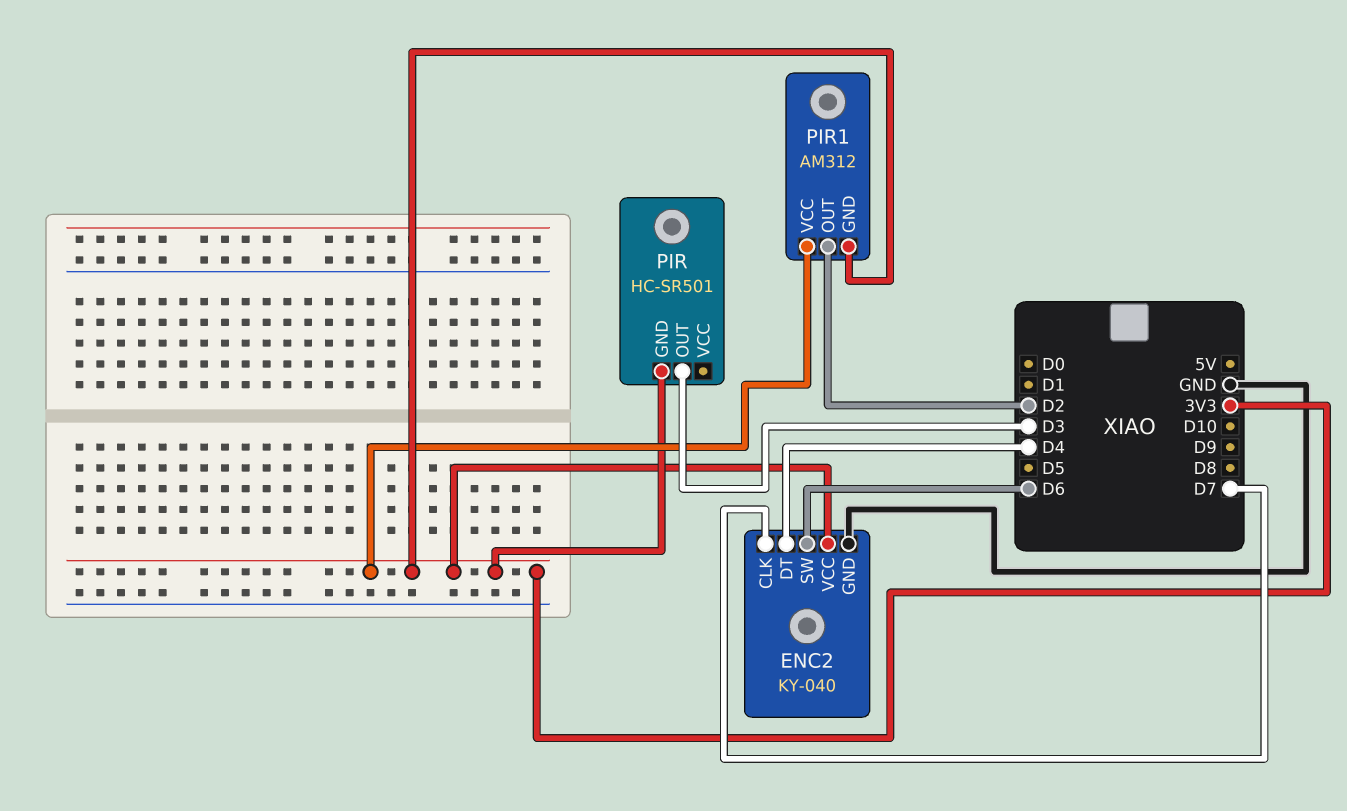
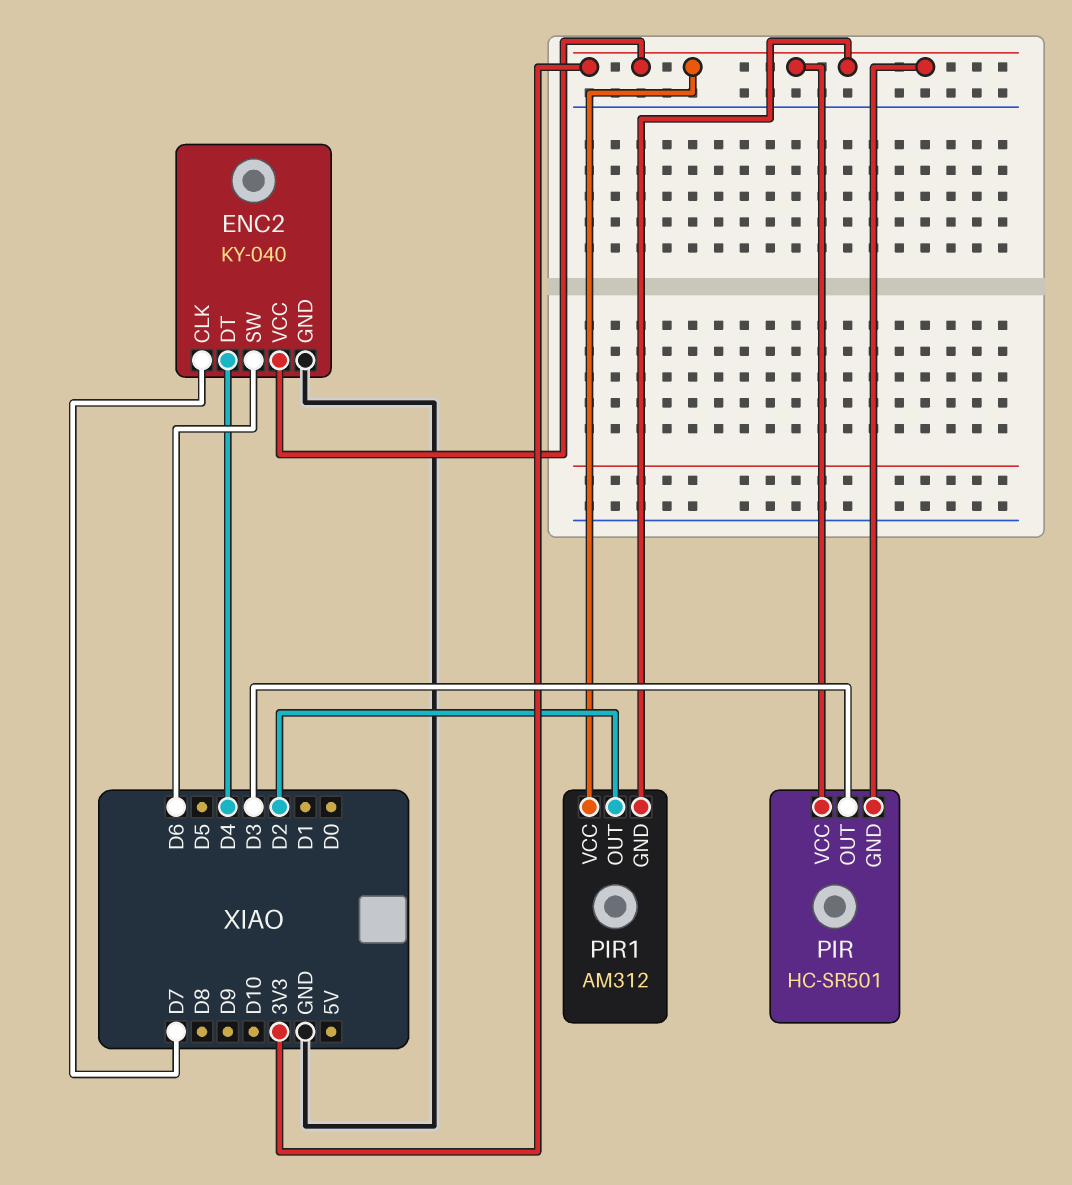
PIR pin VCC: none -> 3V3

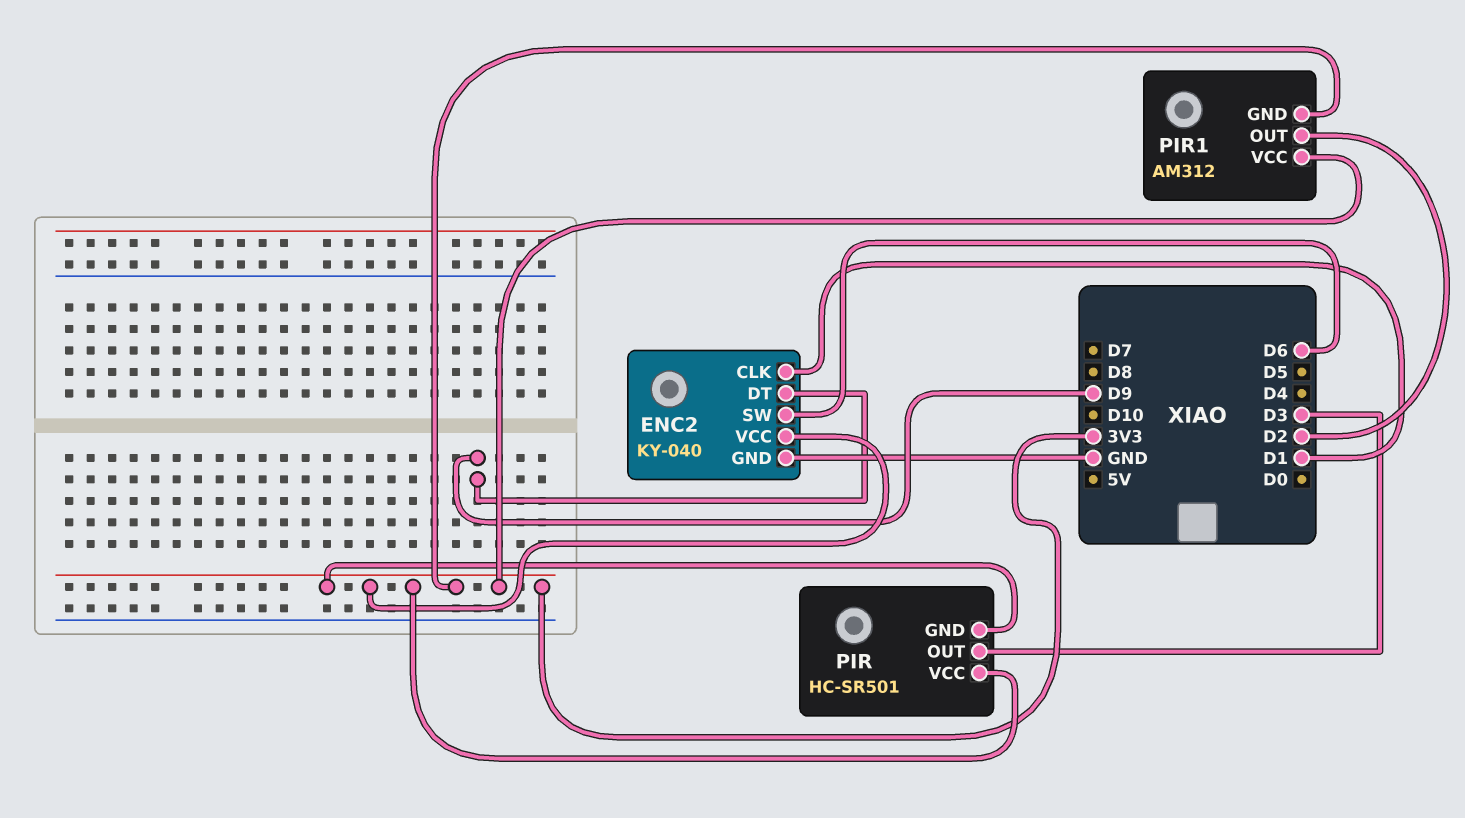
ENC2 pin CLK: D7 -> D1
ENC2 pin DT: D4 -> D9

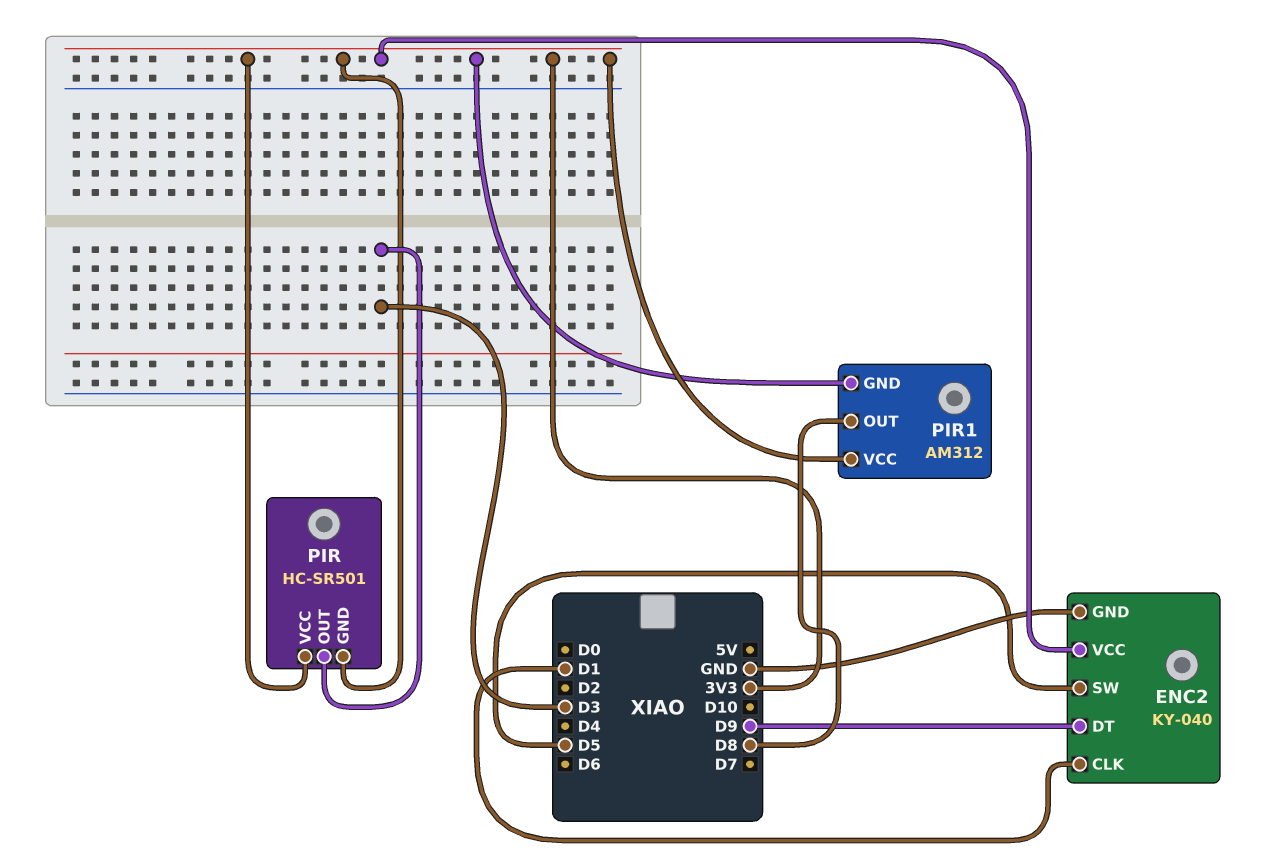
ENC2 pin SW: D6 -> D5
PIR1 pin OUT: D2 -> D8

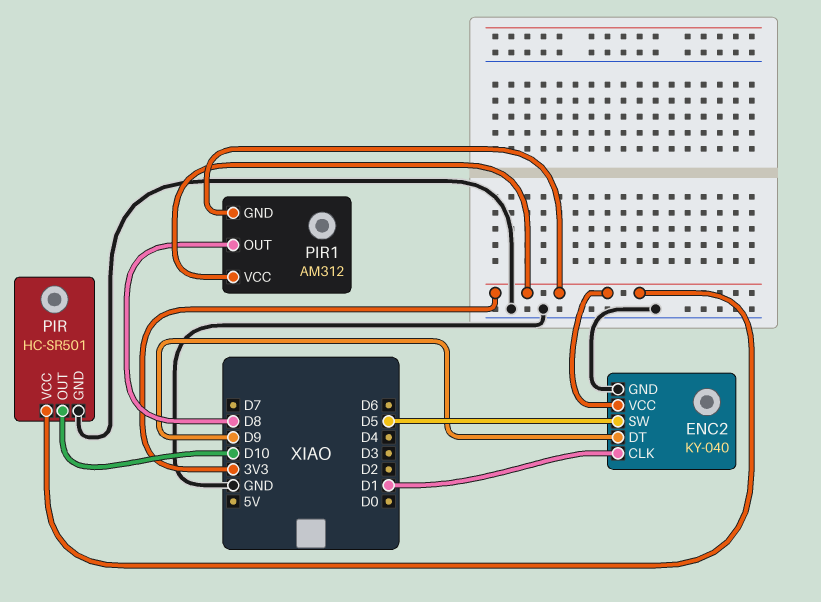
PIR pin GND: 3V3 -> GND
PIR pin OUT: D3 -> D10

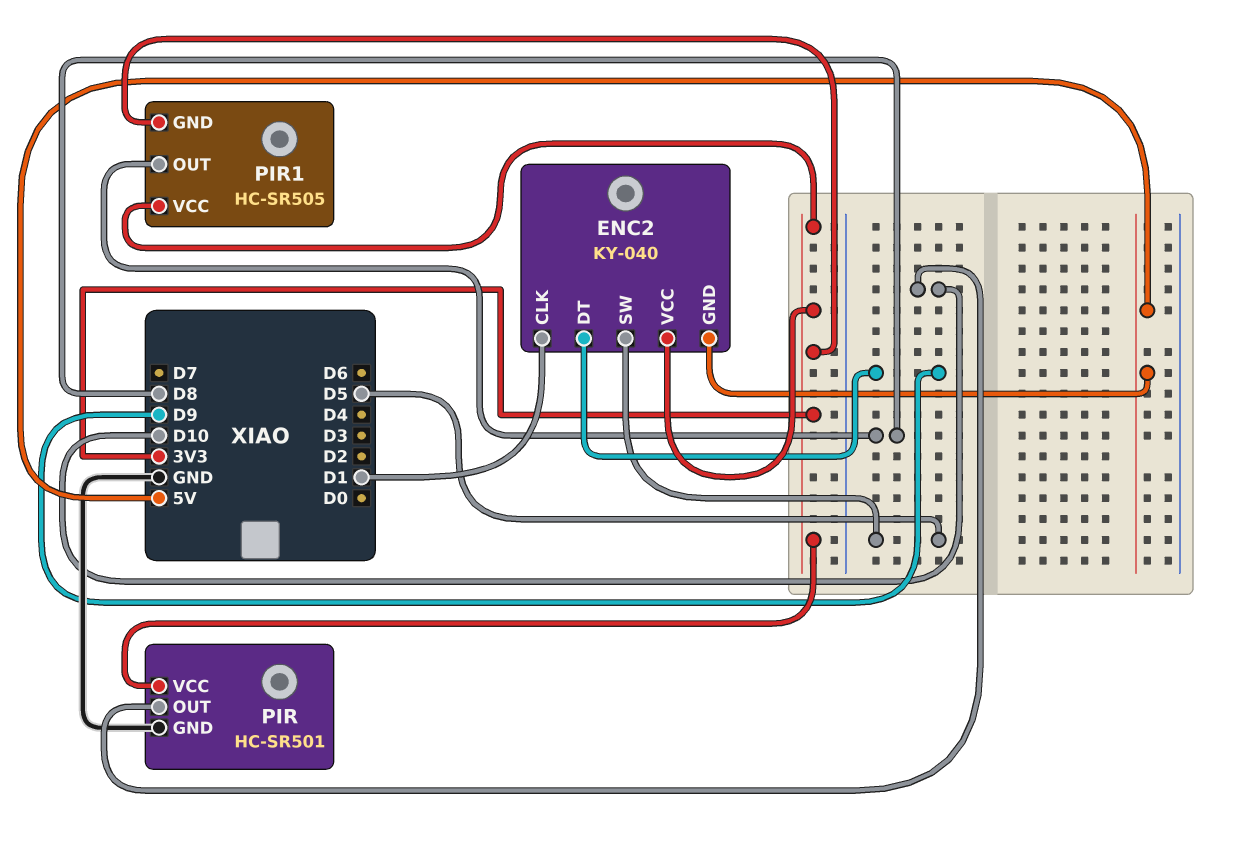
ENC2 pin GND: GND -> 5V
PIR1: AM312 -> HC-SR505

